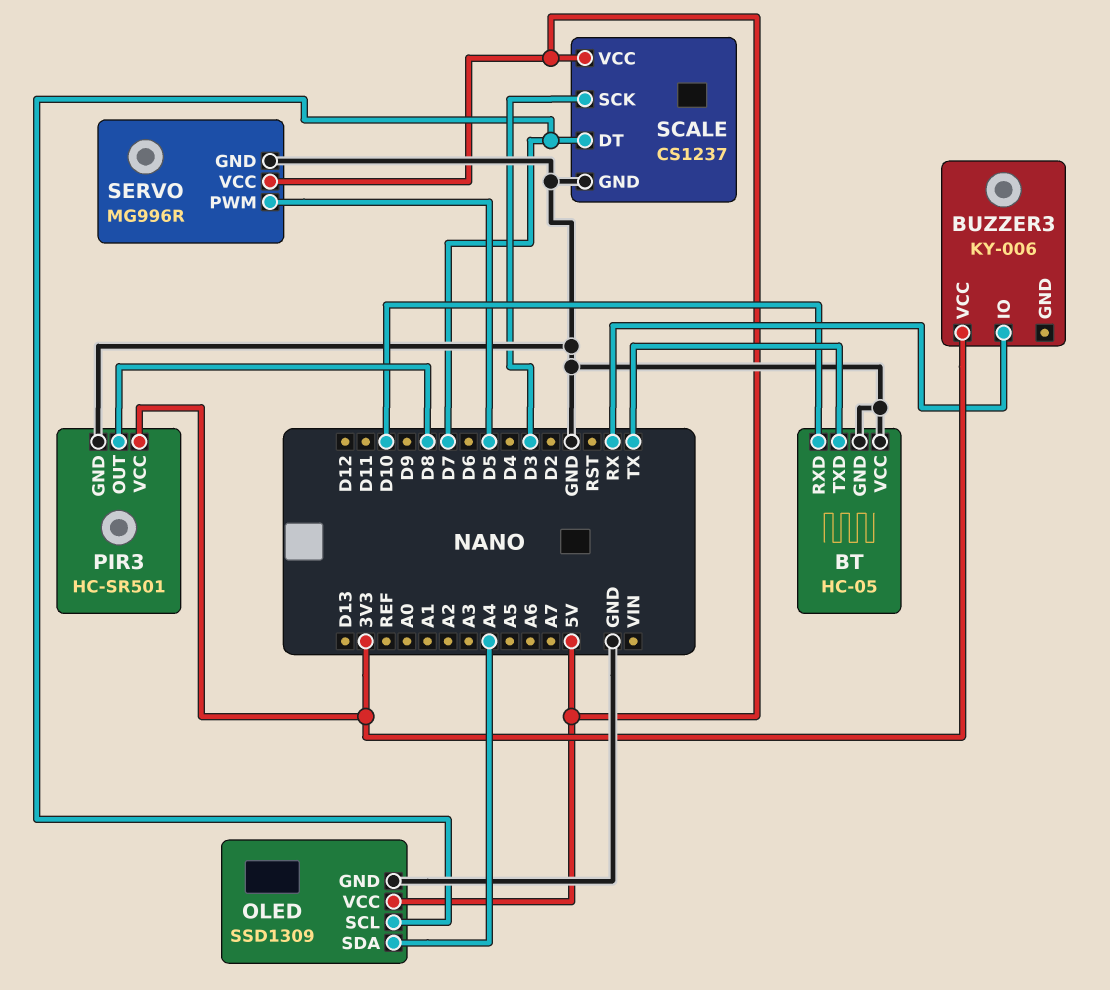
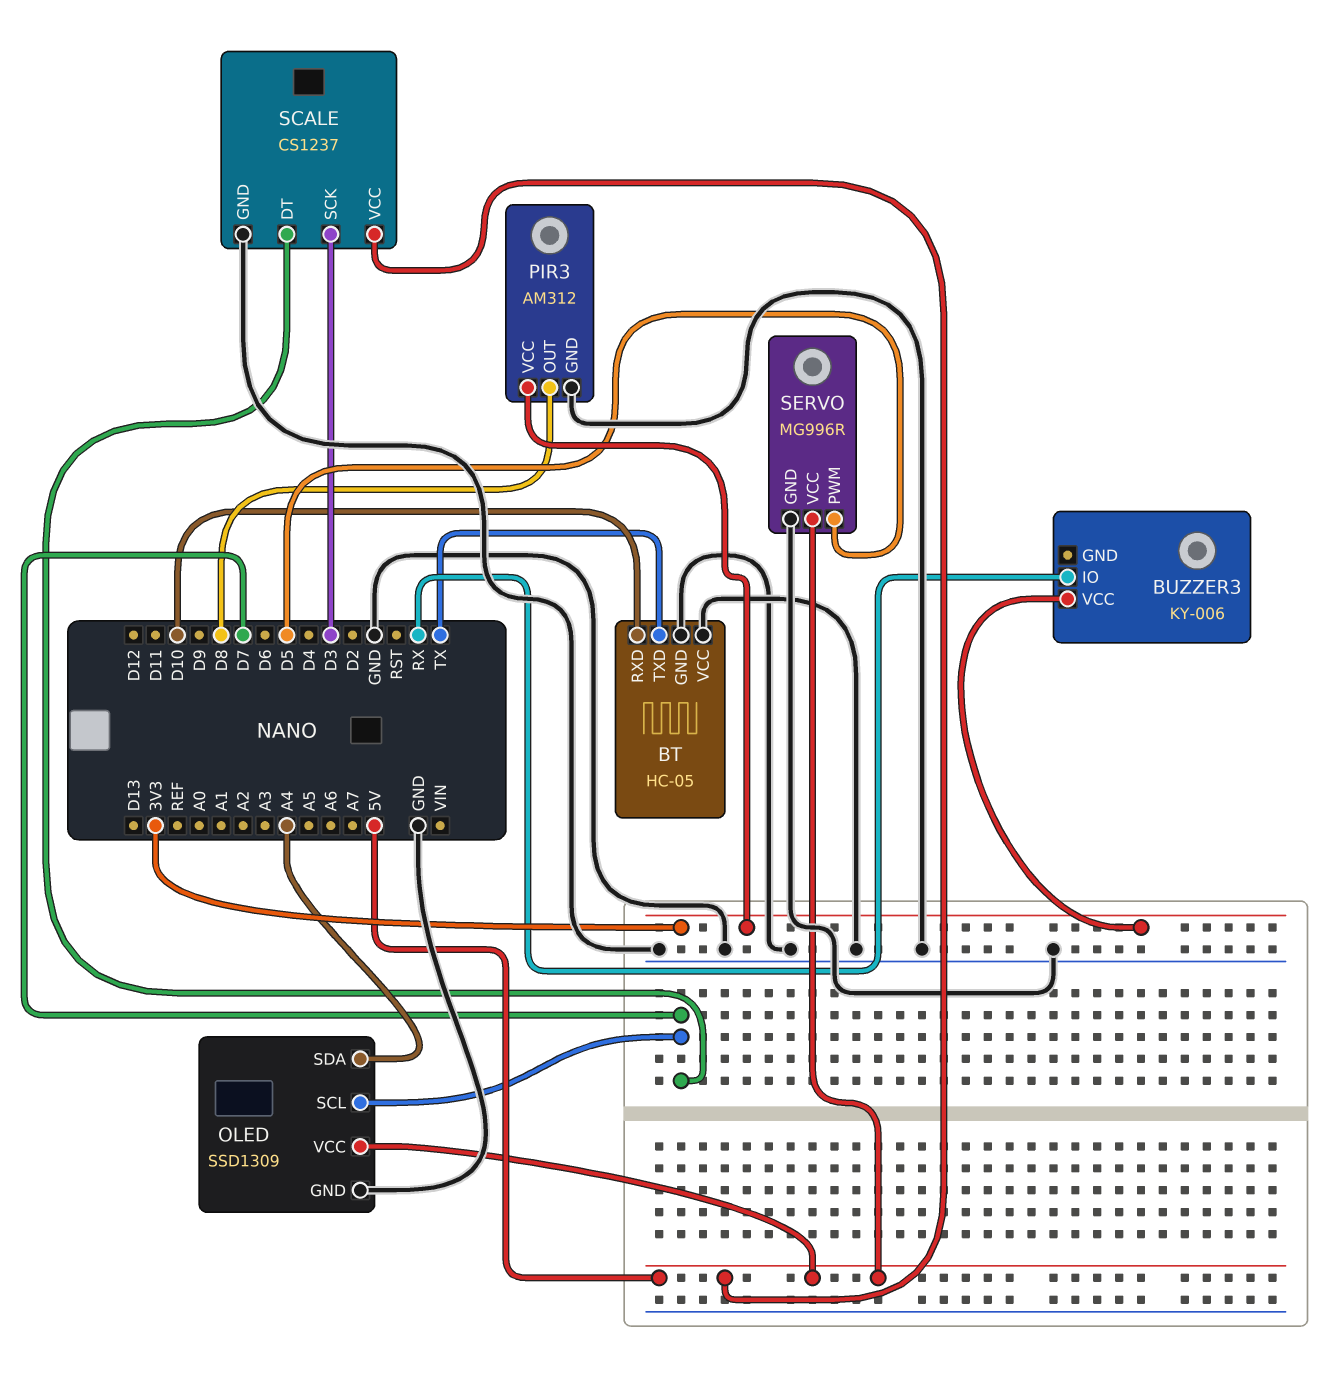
PIR3: HC-SR501 -> AM312

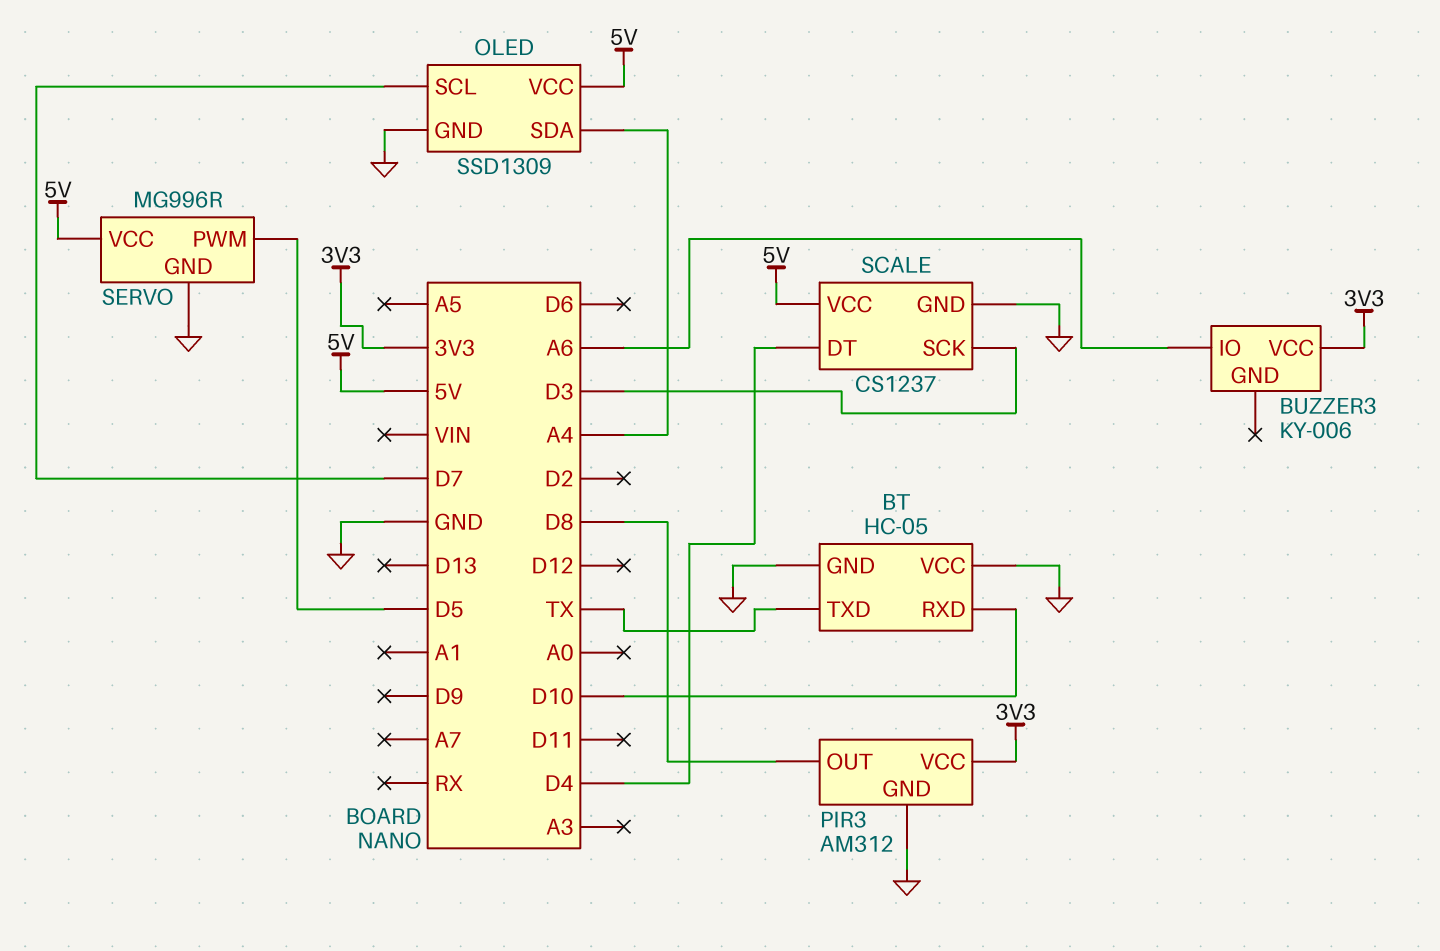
BUZZER3 pin IO: RX -> A6
SCALE pin DT: D7 -> D4

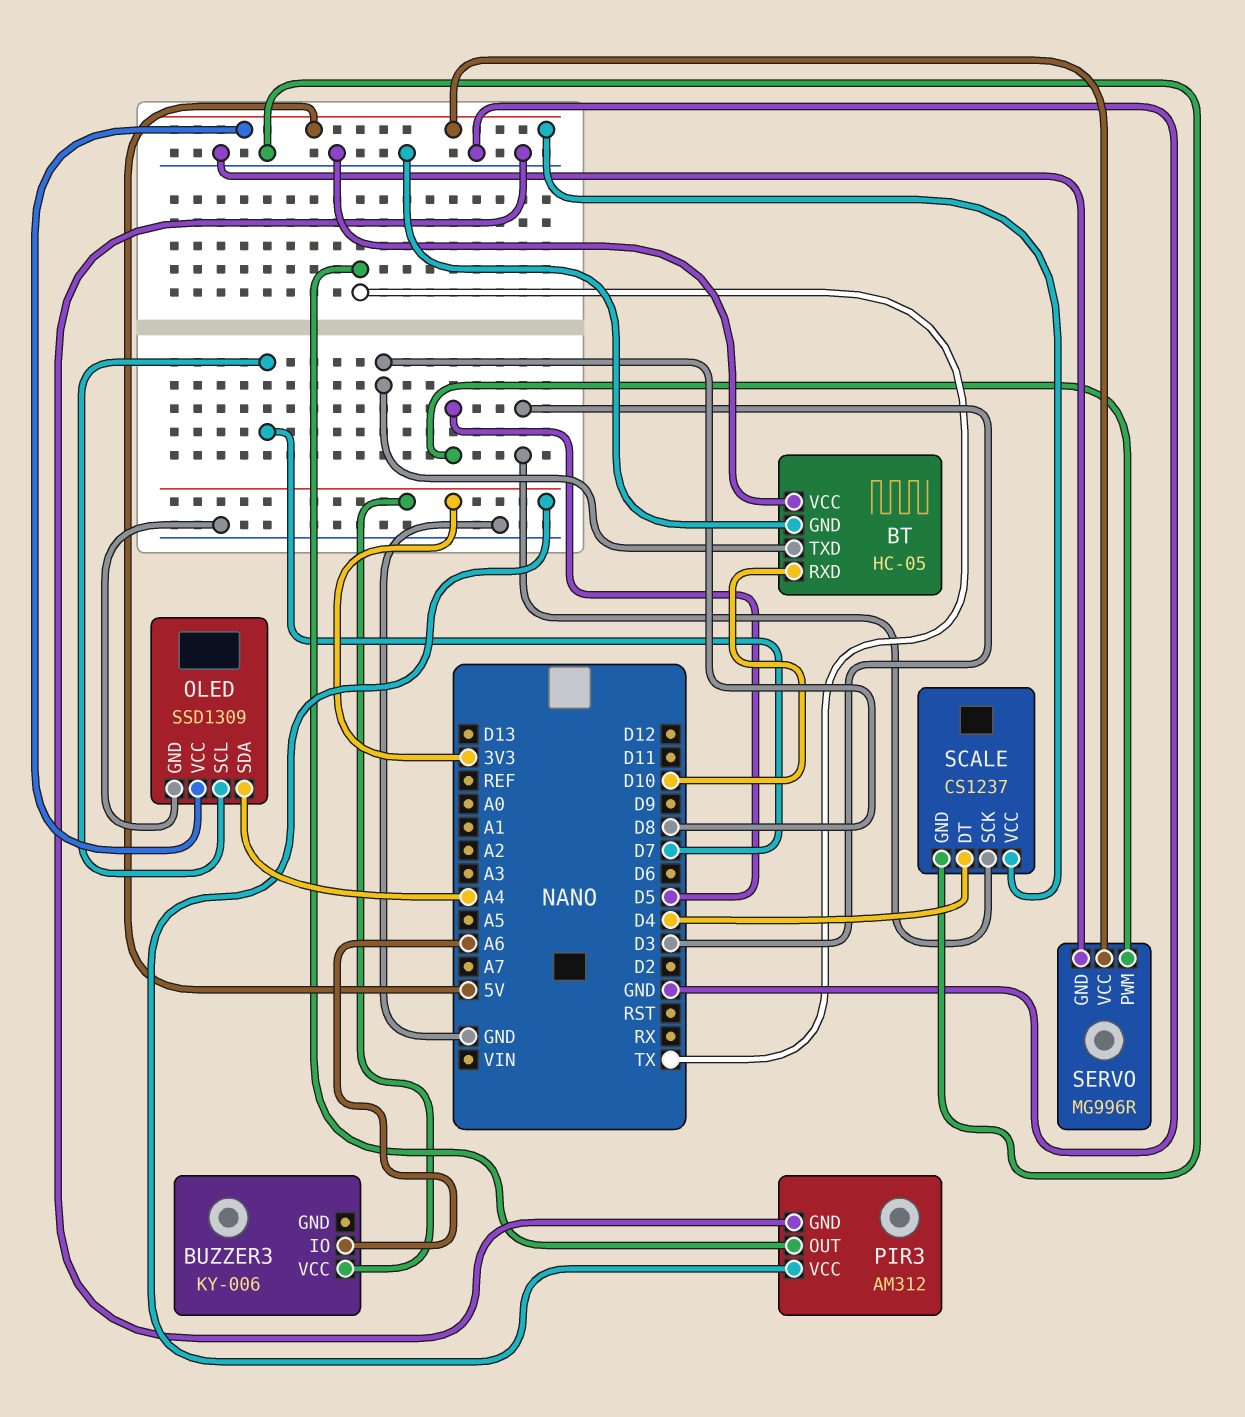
BT pin TXD: TX -> D8
PIR3 pin OUT: D8 -> TX

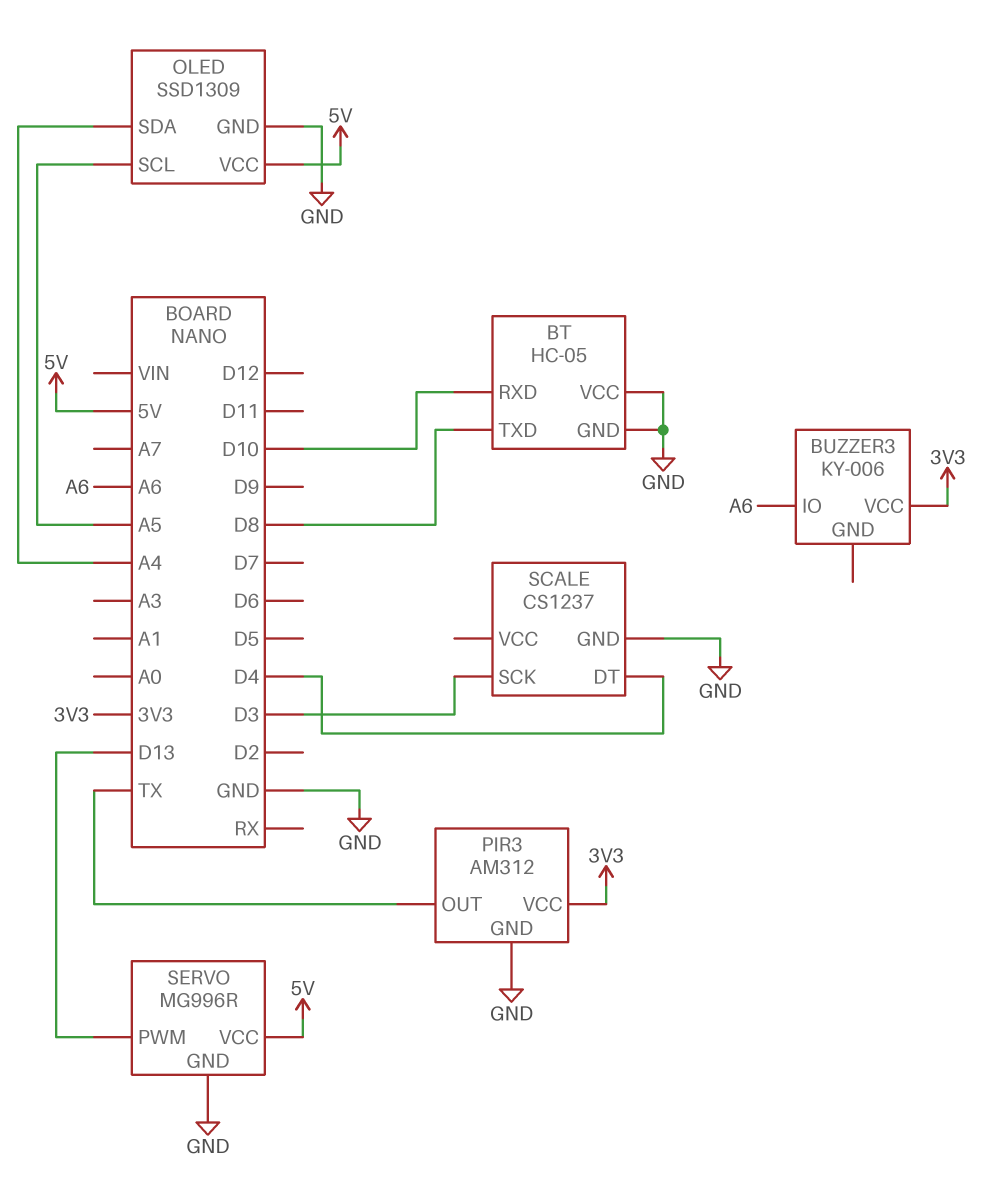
OLED pin SCL: D7 -> A5
SCALE pin VCC: 5V -> none
SERVO pin PWM: D5 -> D13

